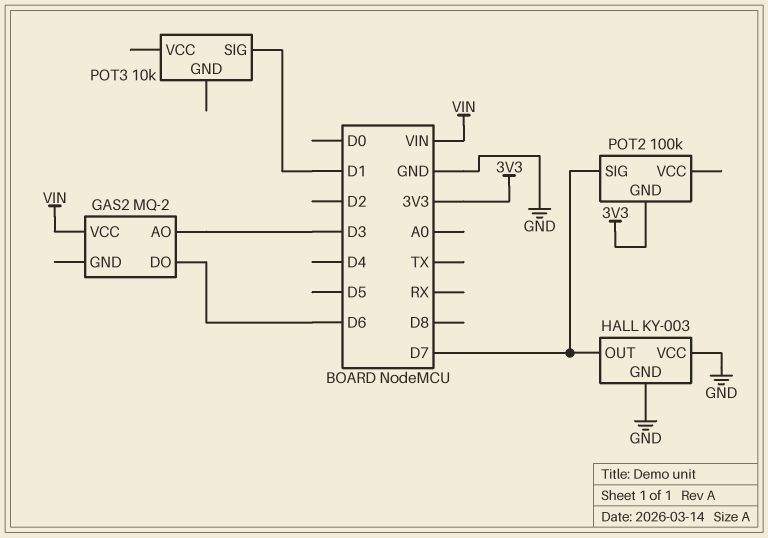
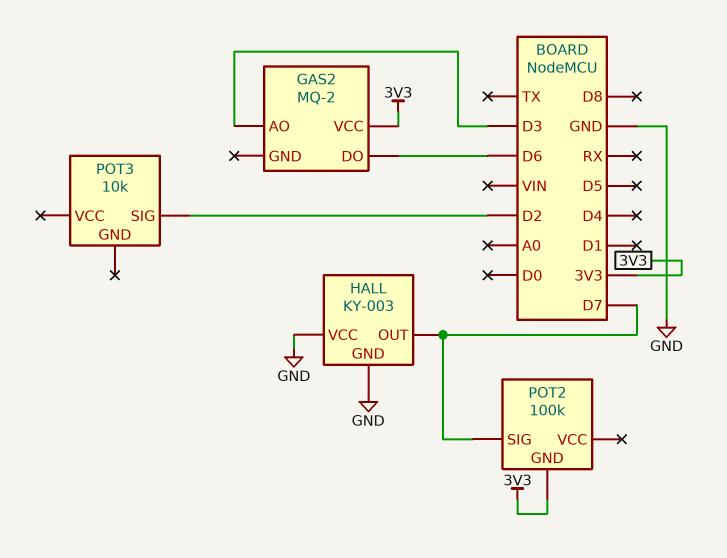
GAS2 pin VCC: VIN -> 3V3
POT3 pin SIG: D1 -> D2

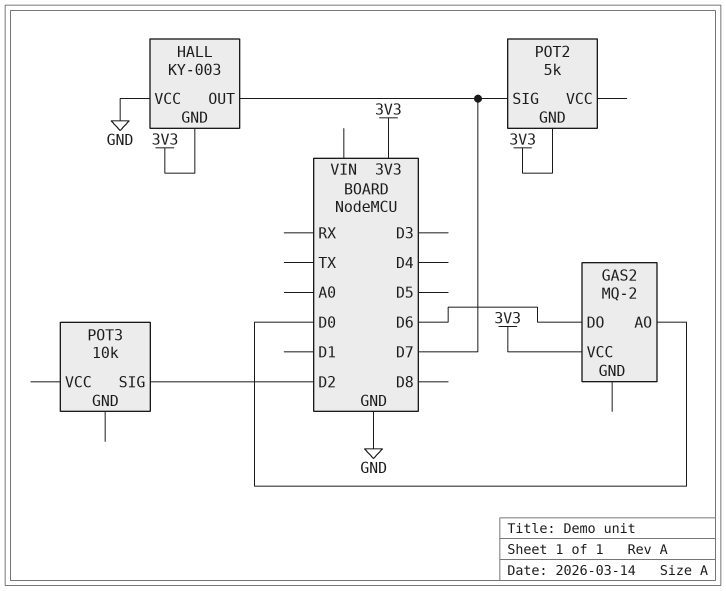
GAS2 pin AO: D3 -> D0
HALL pin GND: GND -> 3V3
POT2: 100k -> 5k

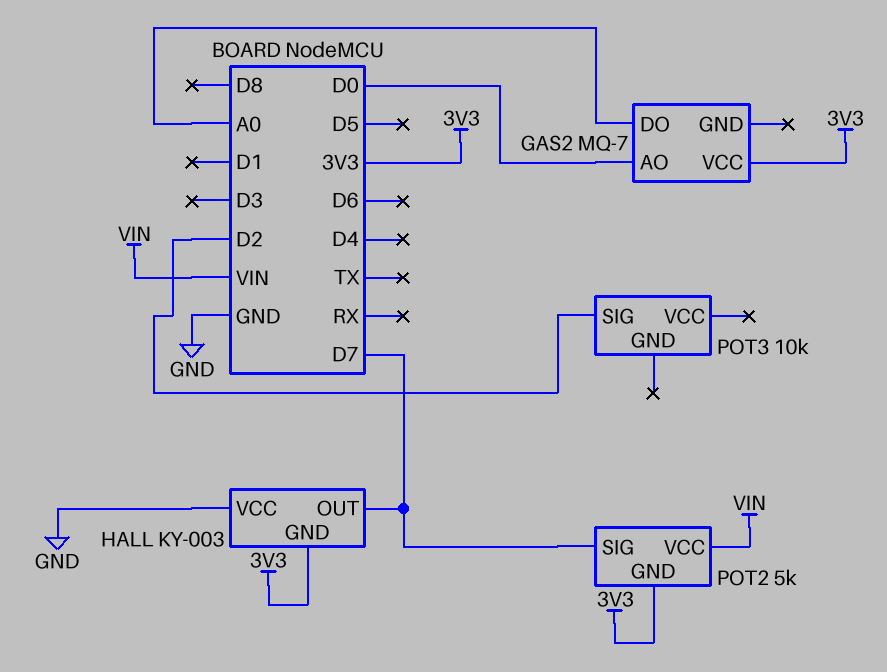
GAS2: MQ-2 -> MQ-7
GAS2 pin DO: D6 -> A0
POT2 pin VCC: none -> VIN

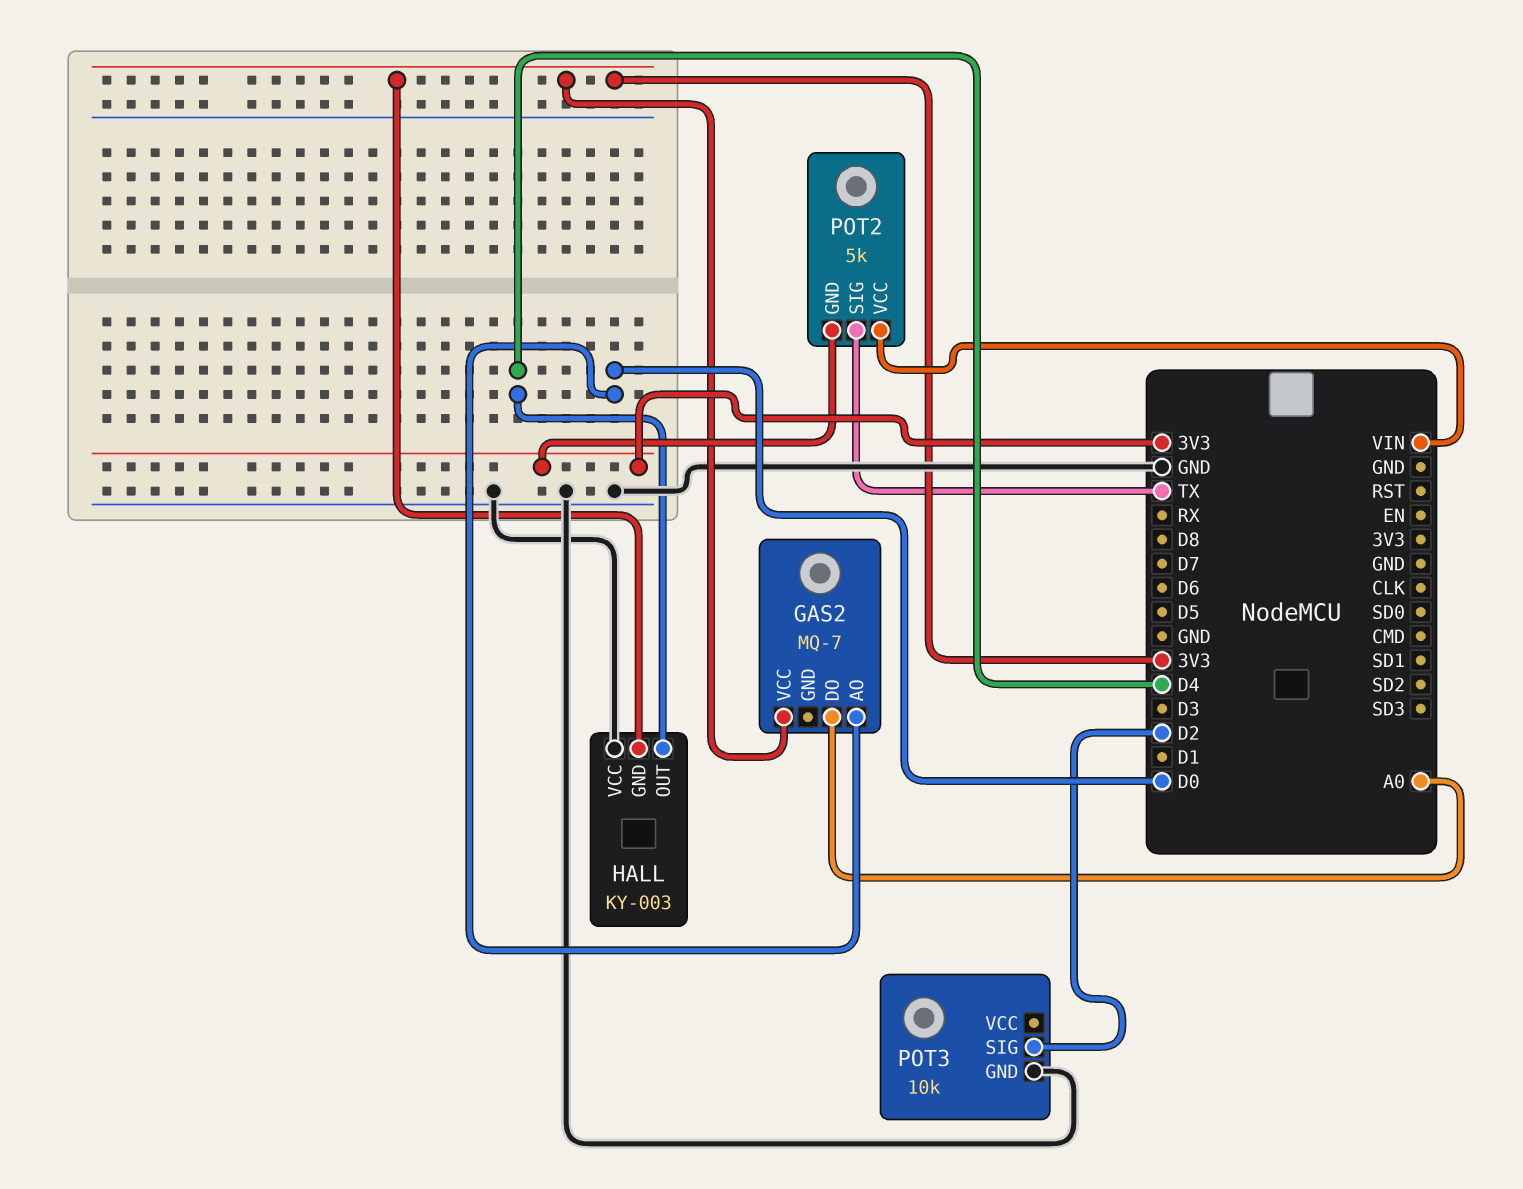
HALL pin OUT: D7 -> D4
POT2 pin SIG: D7 -> TX
POT3 pin GND: none -> GND

